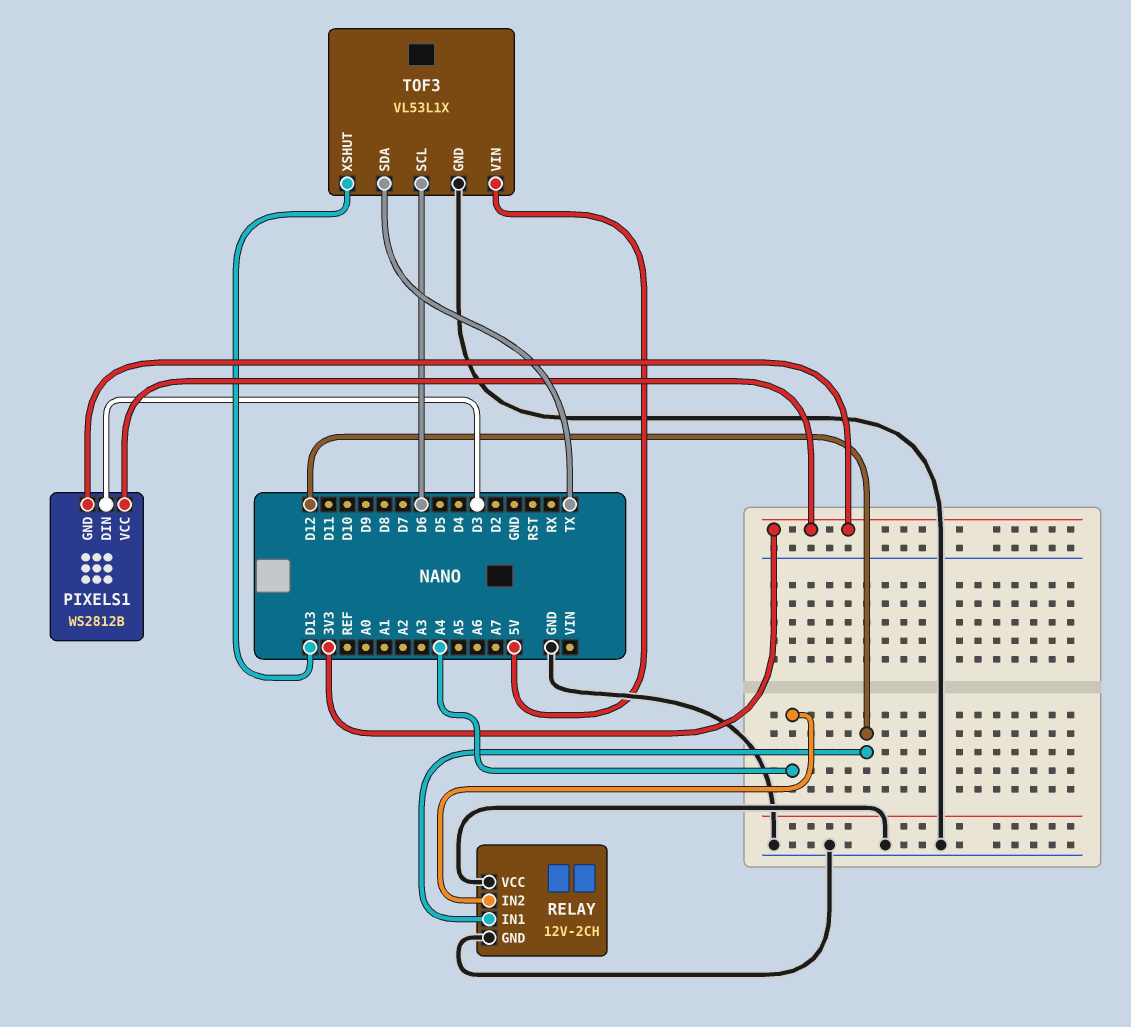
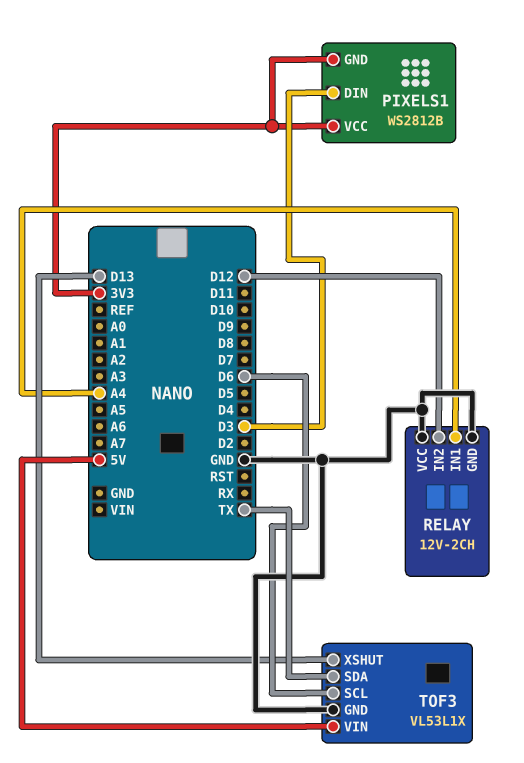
RELAY pin IN1: D12 -> A4
RELAY pin IN2: A4 -> D12

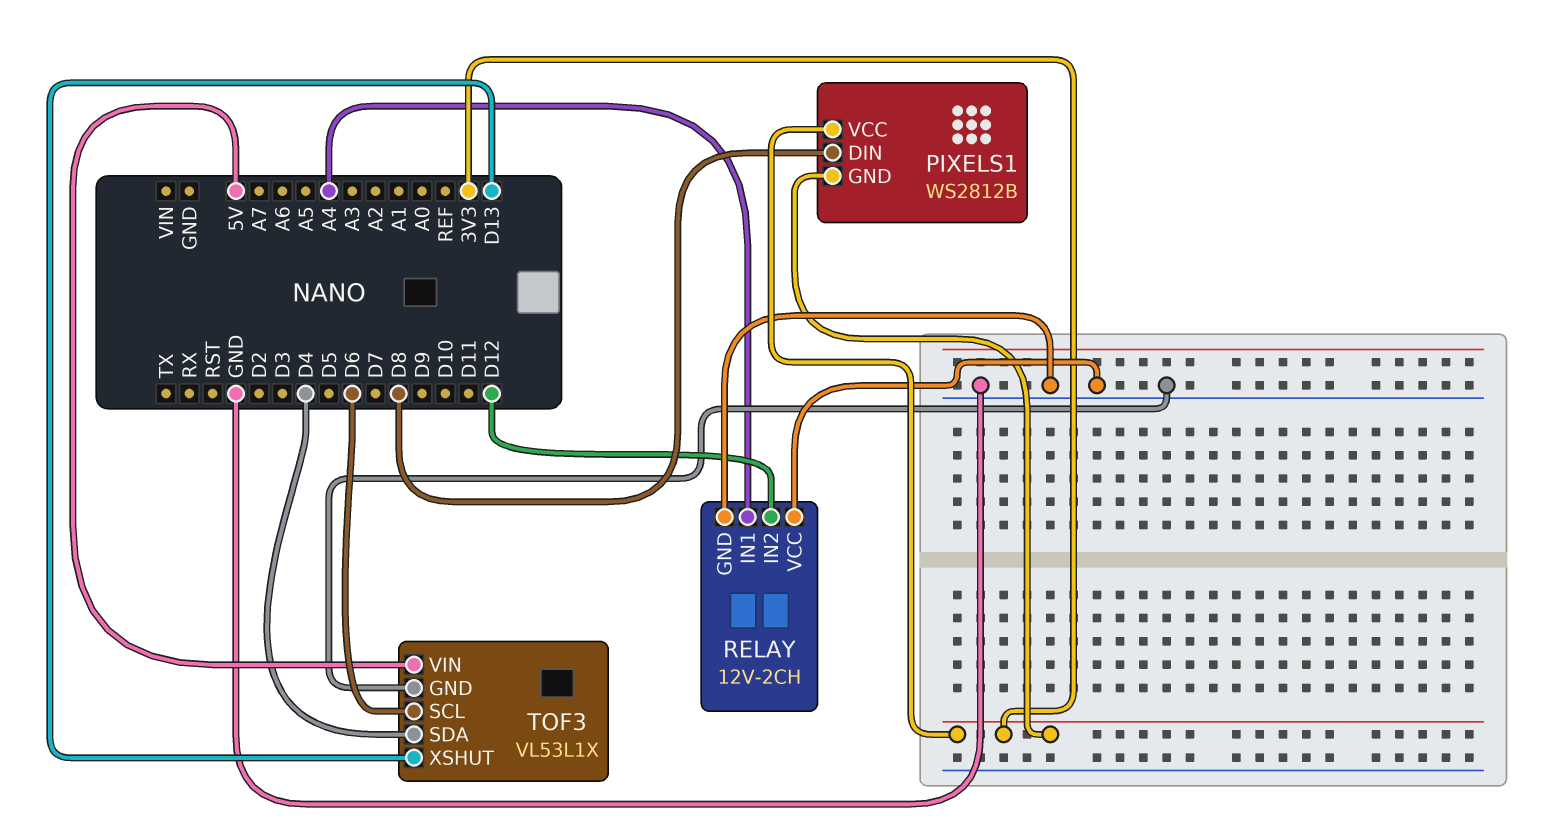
PIXELS1 pin DIN: D3 -> D8
TOF3 pin SDA: TX -> D4

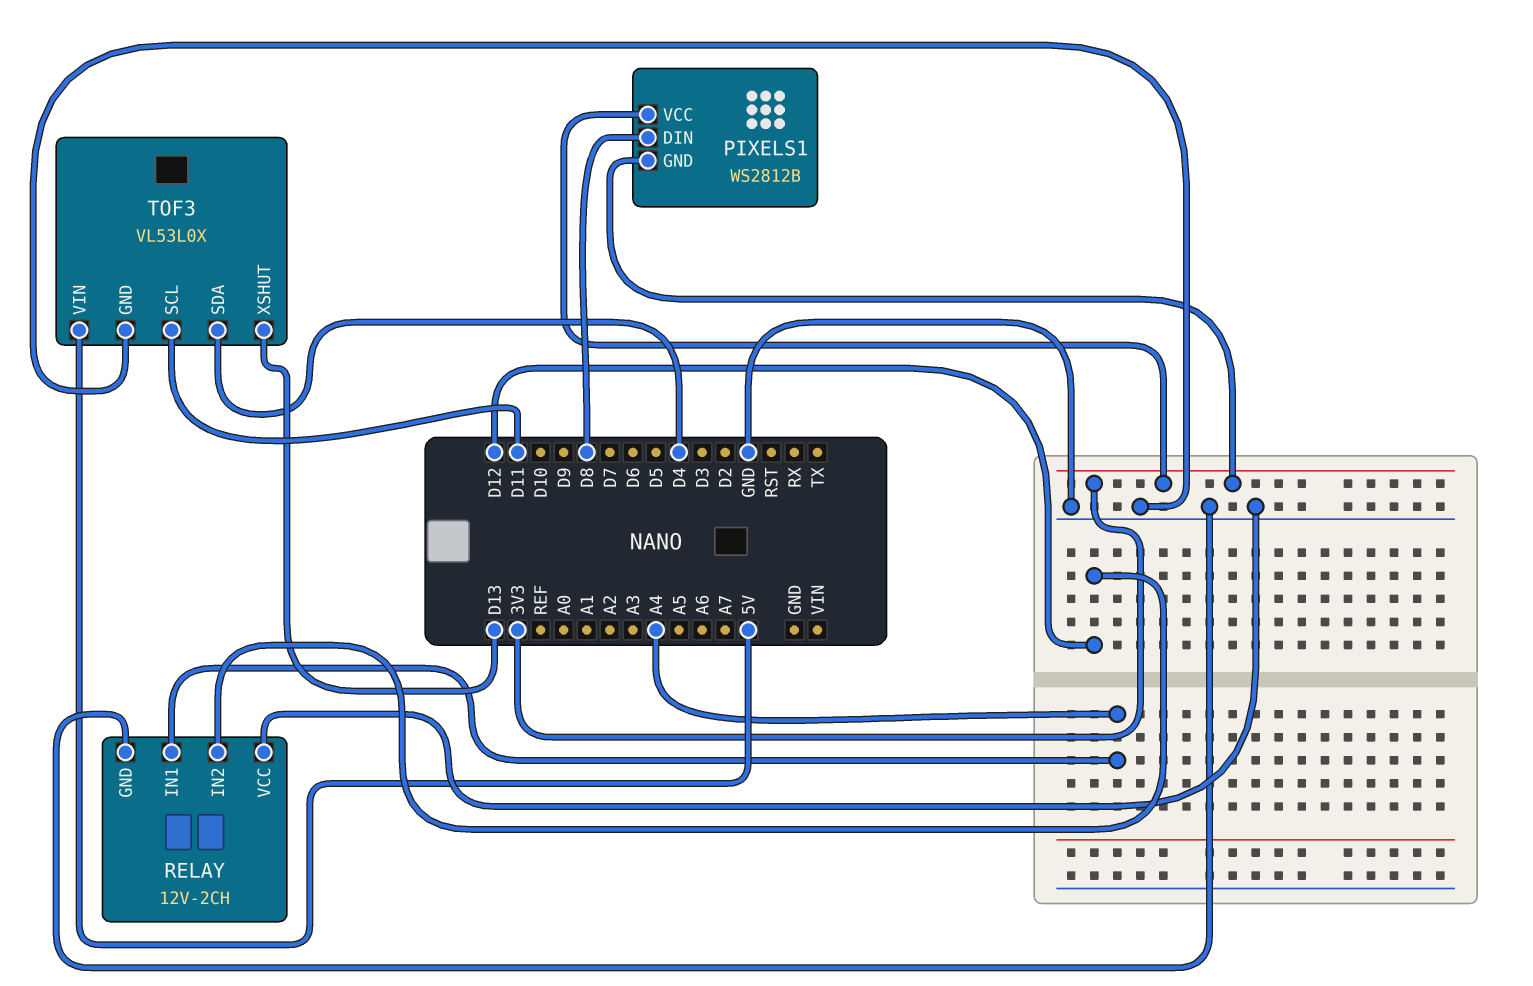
TOF3: VL53L1X -> VL53L0X
TOF3 pin SCL: D6 -> D11

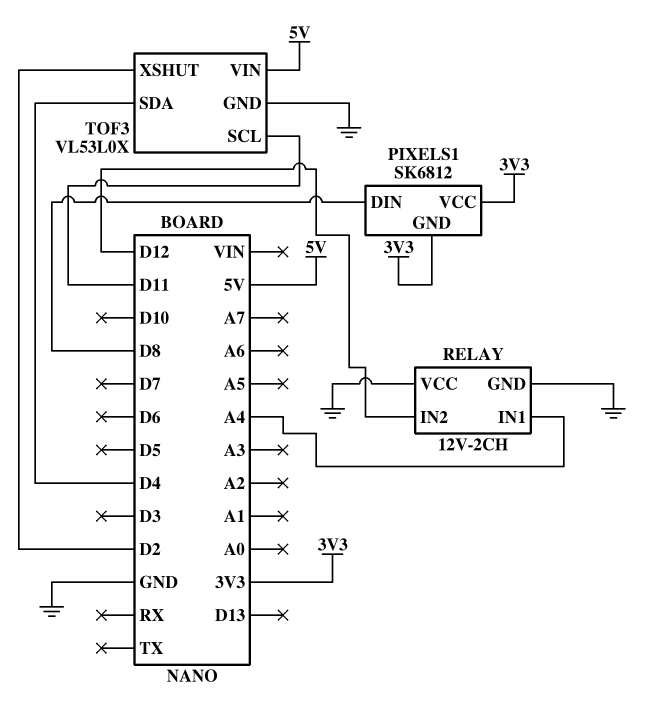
PIXELS1: WS2812B -> SK6812
TOF3 pin XSHUT: D13 -> D2

